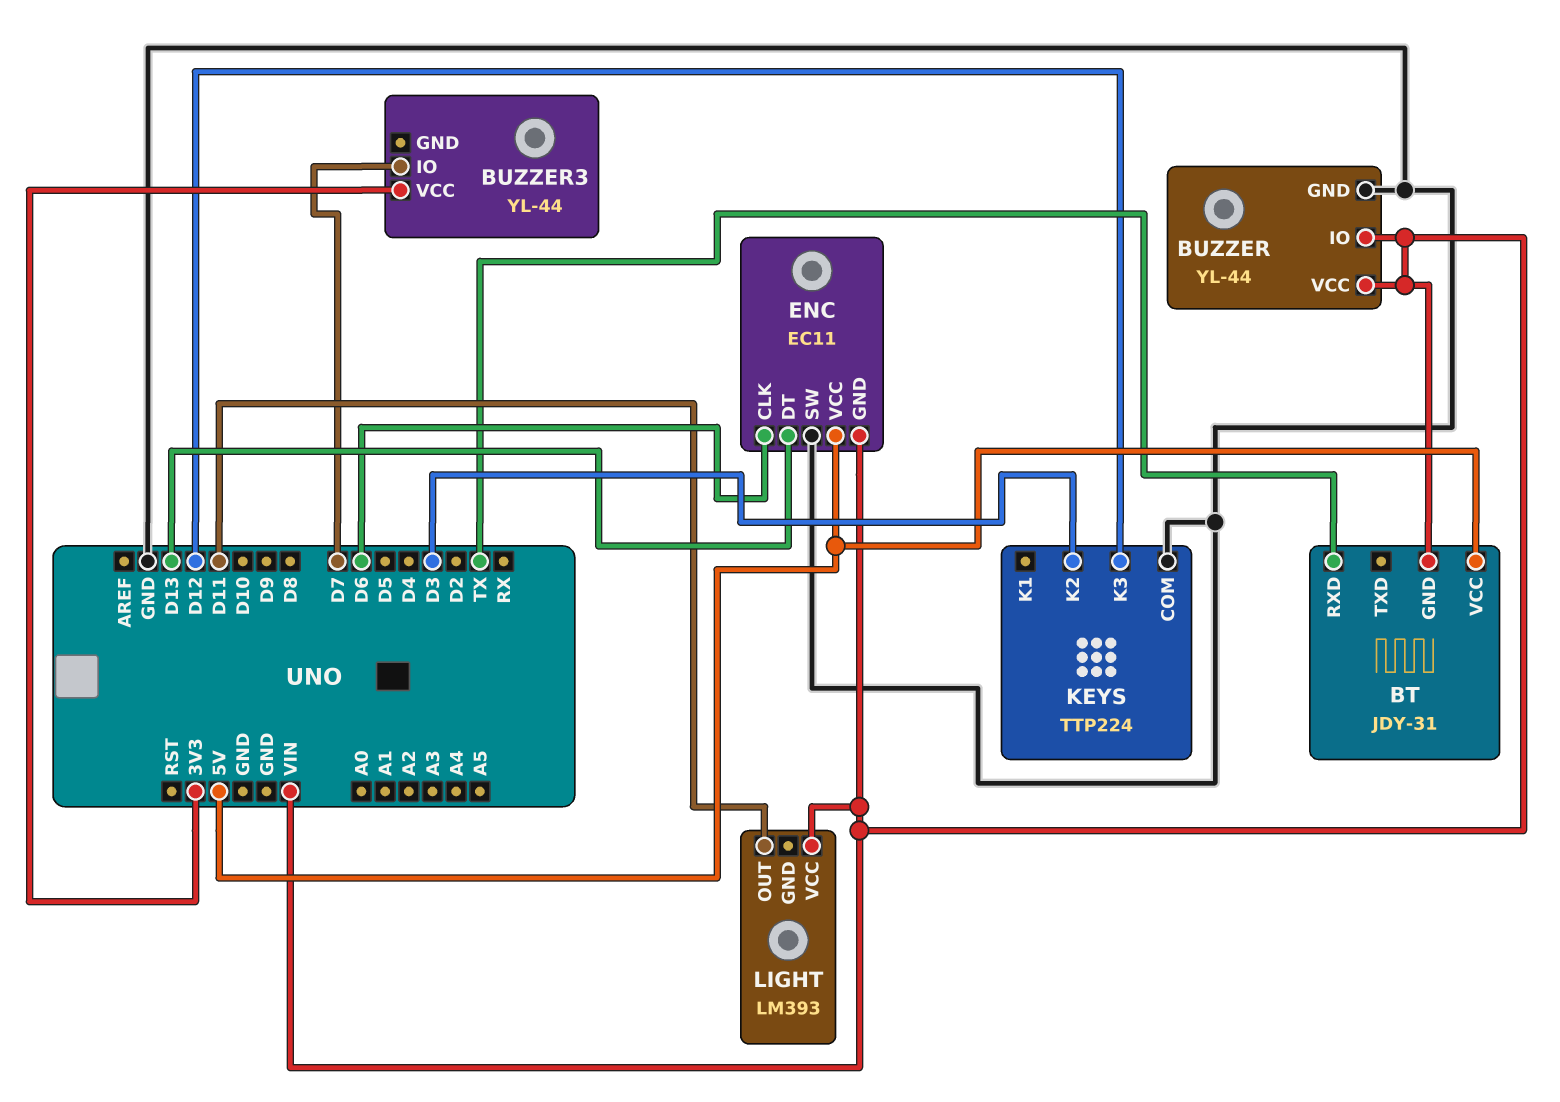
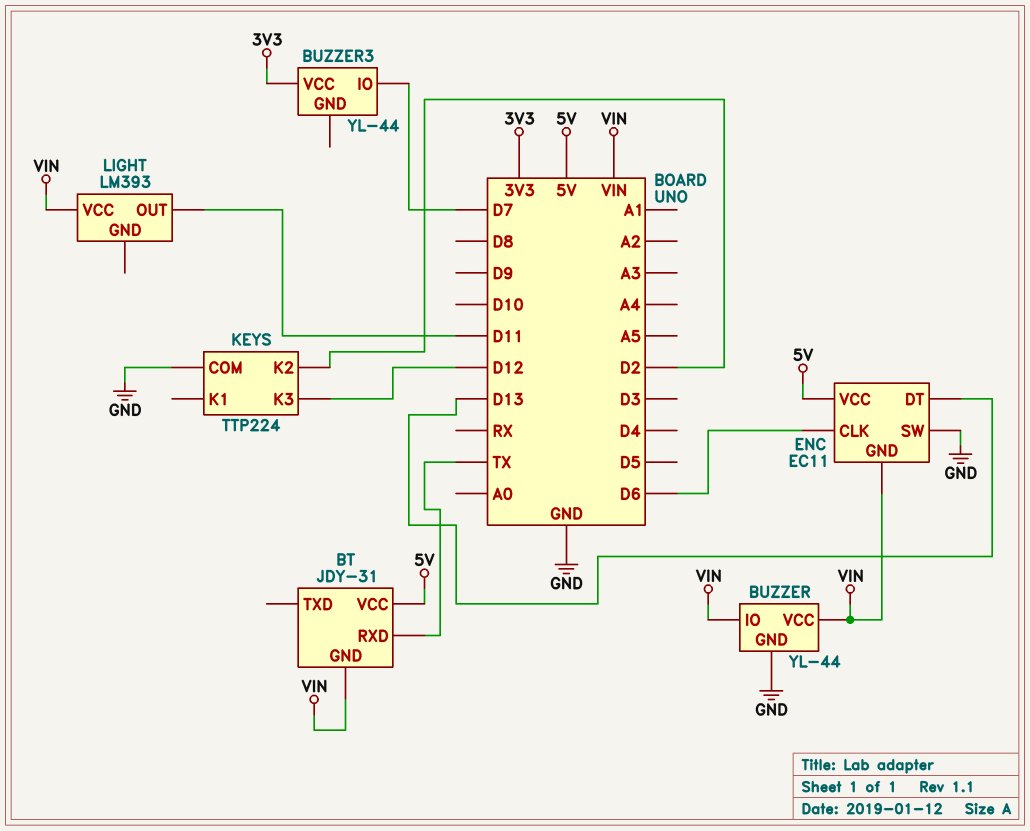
KEYS pin K2: D3 -> D2

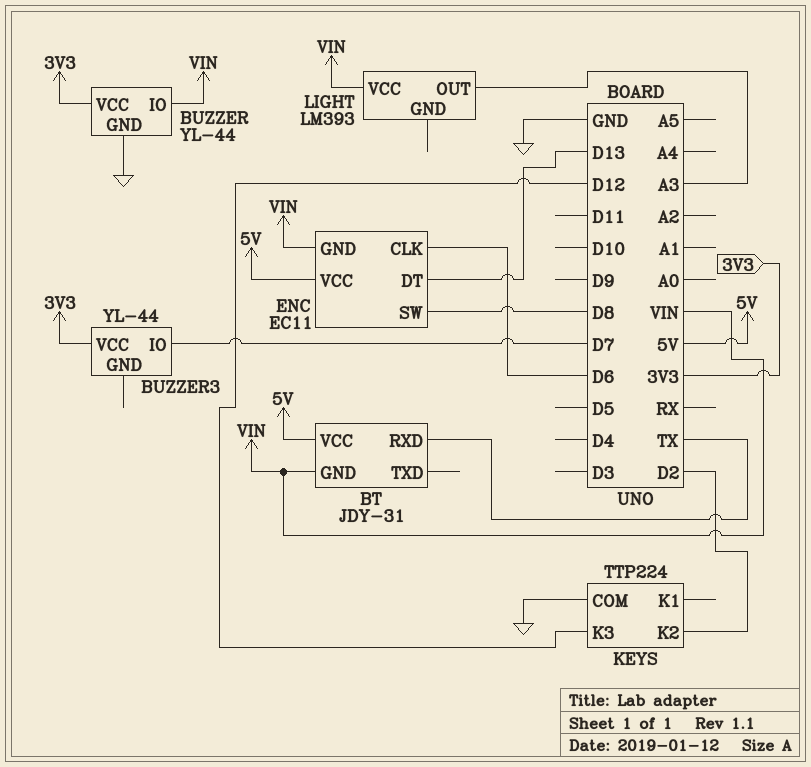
BUZZER pin VCC: VIN -> 3V3
ENC pin SW: GND -> D8
LIGHT pin OUT: D11 -> A3

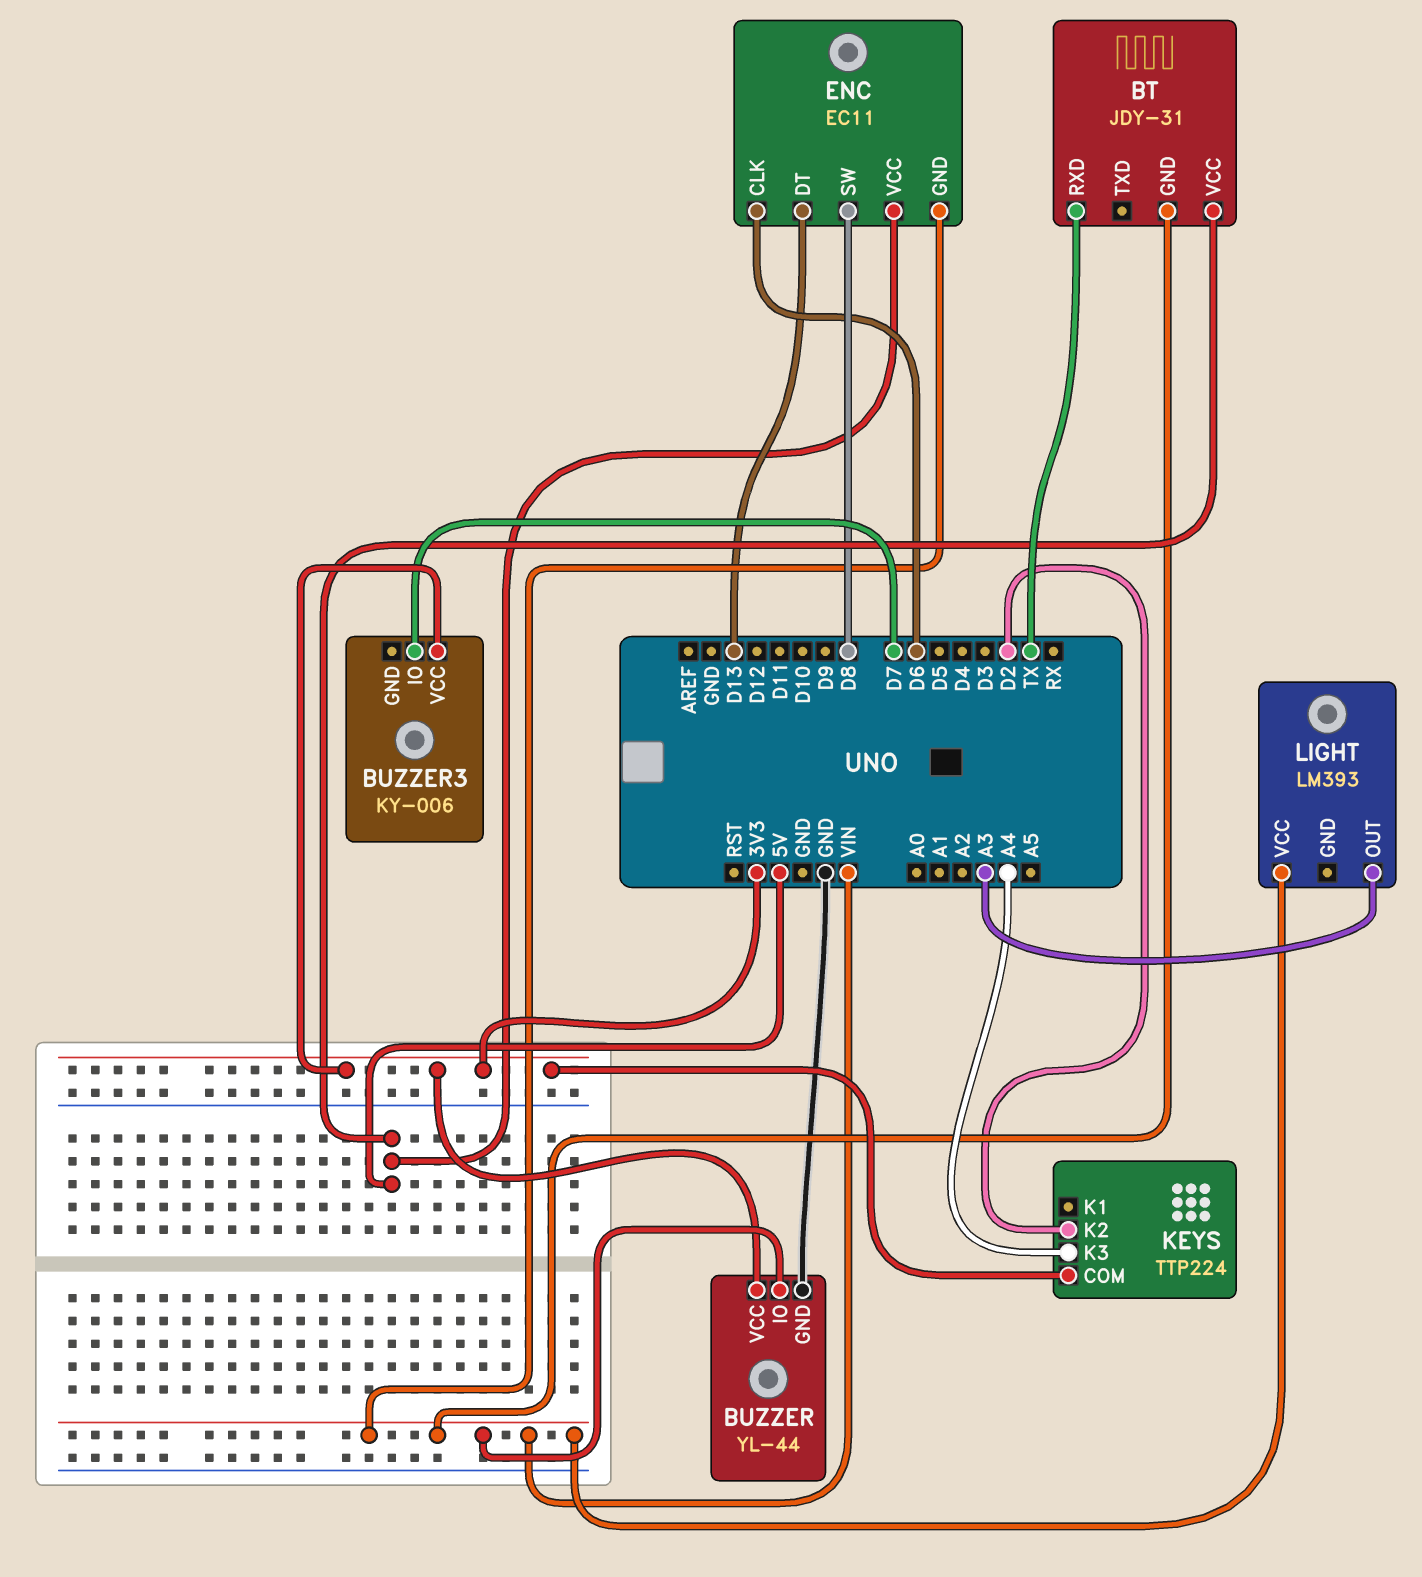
BUZZER3: YL-44 -> KY-006
KEYS pin COM: GND -> 3V3
KEYS pin K3: D12 -> A4

